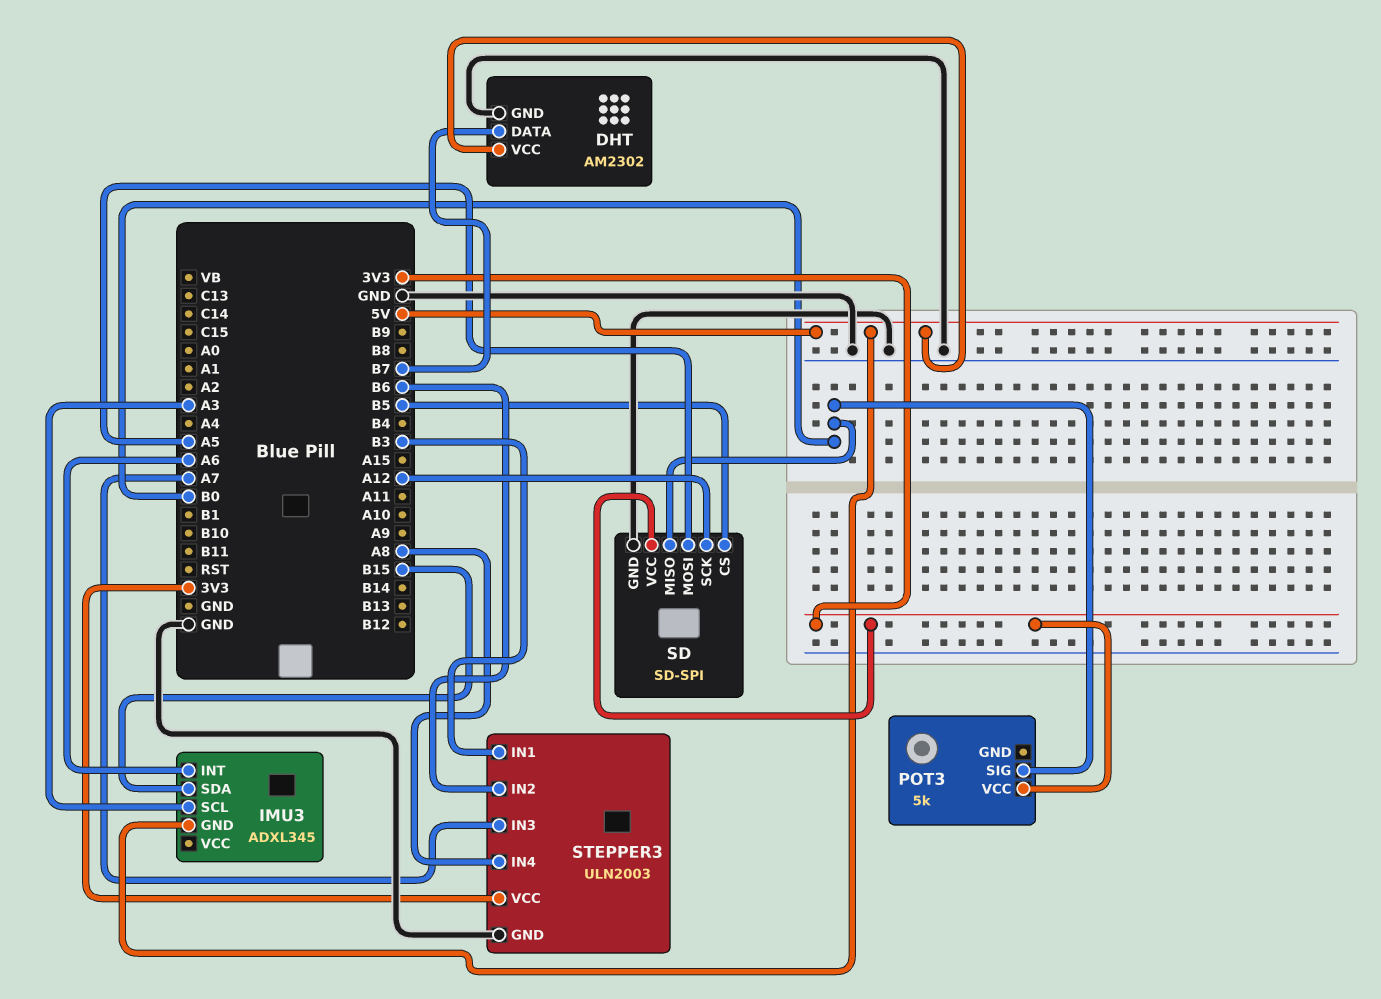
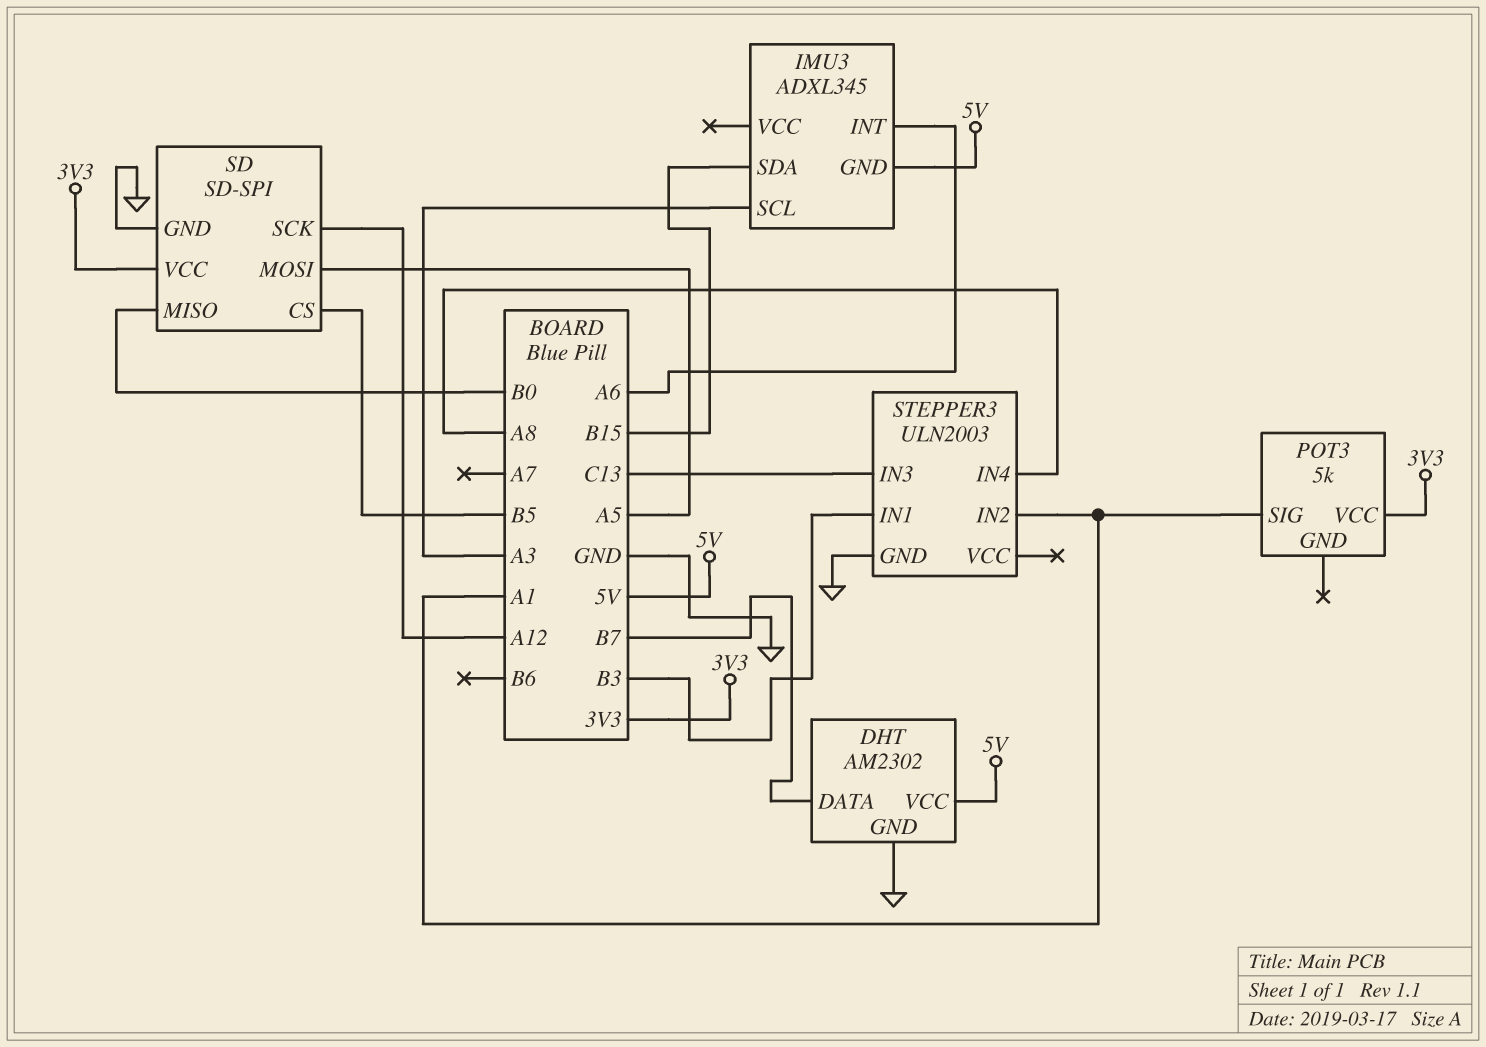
POT3 pin SIG: B0 -> A1
STEPPER3 pin IN2: B6 -> A1
STEPPER3 pin IN3: A7 -> C13
STEPPER3 pin VCC: 3V3 -> none

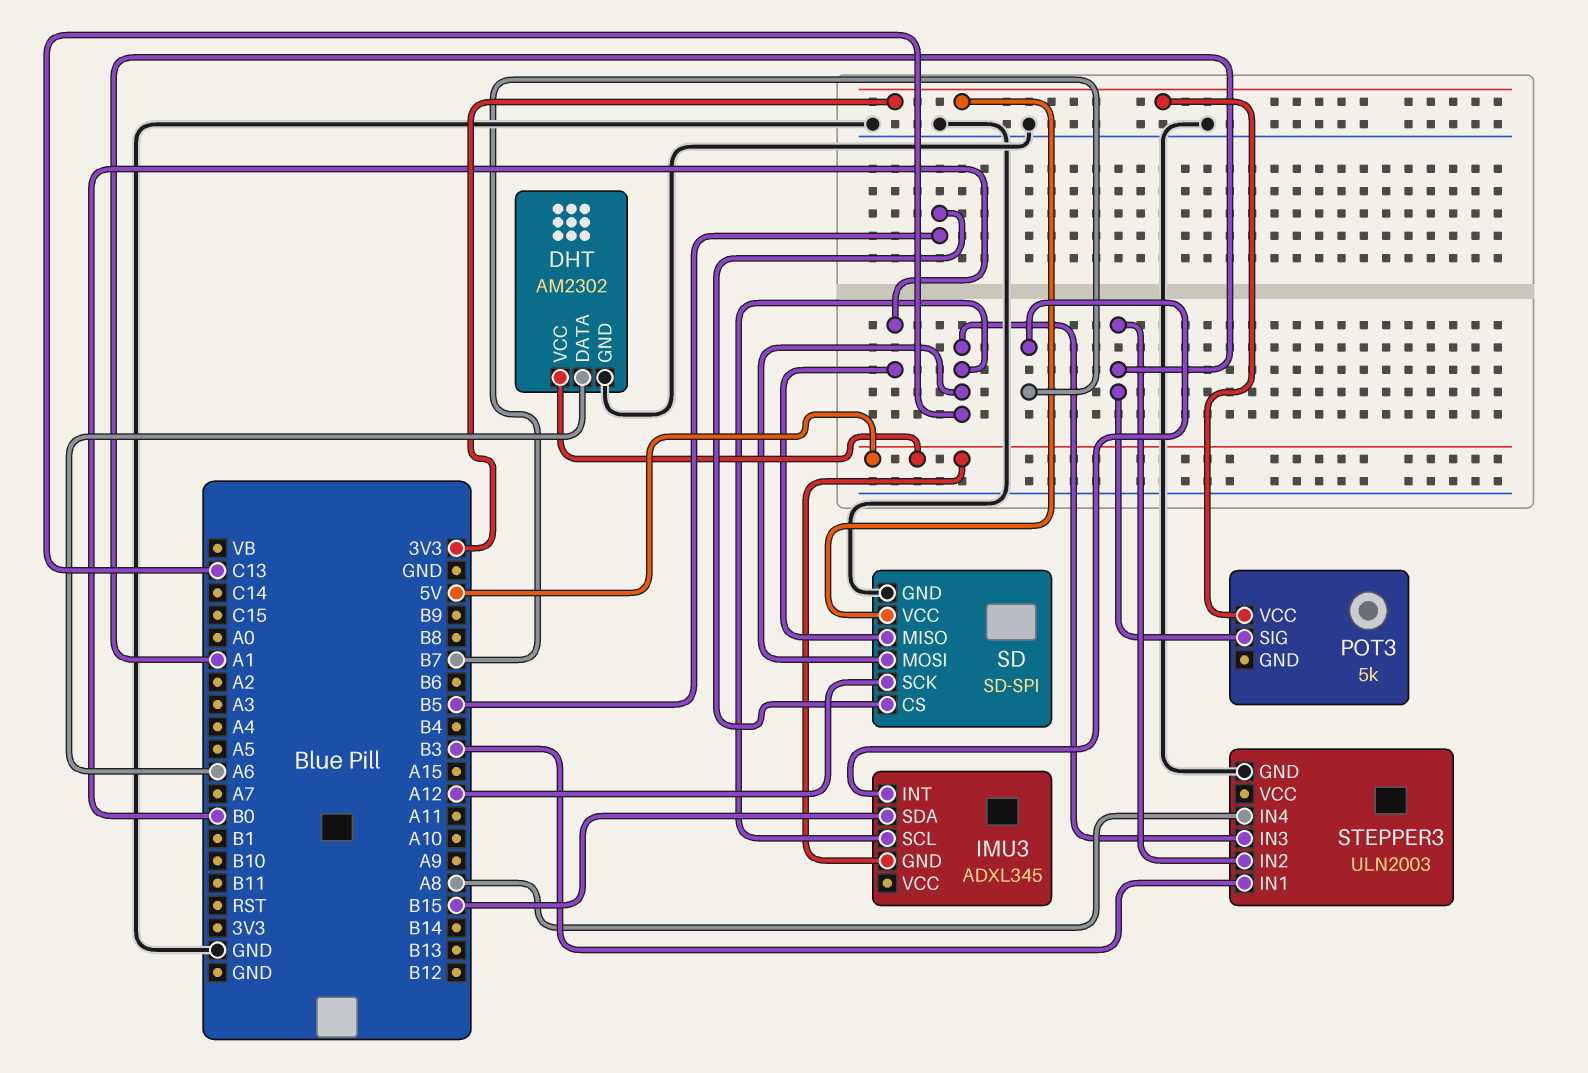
DHT pin DATA: B7 -> A6
IMU3 pin INT: A6 -> B7
IMU3 pin SCL: A3 -> C13
SD pin MOSI: A5 -> C13

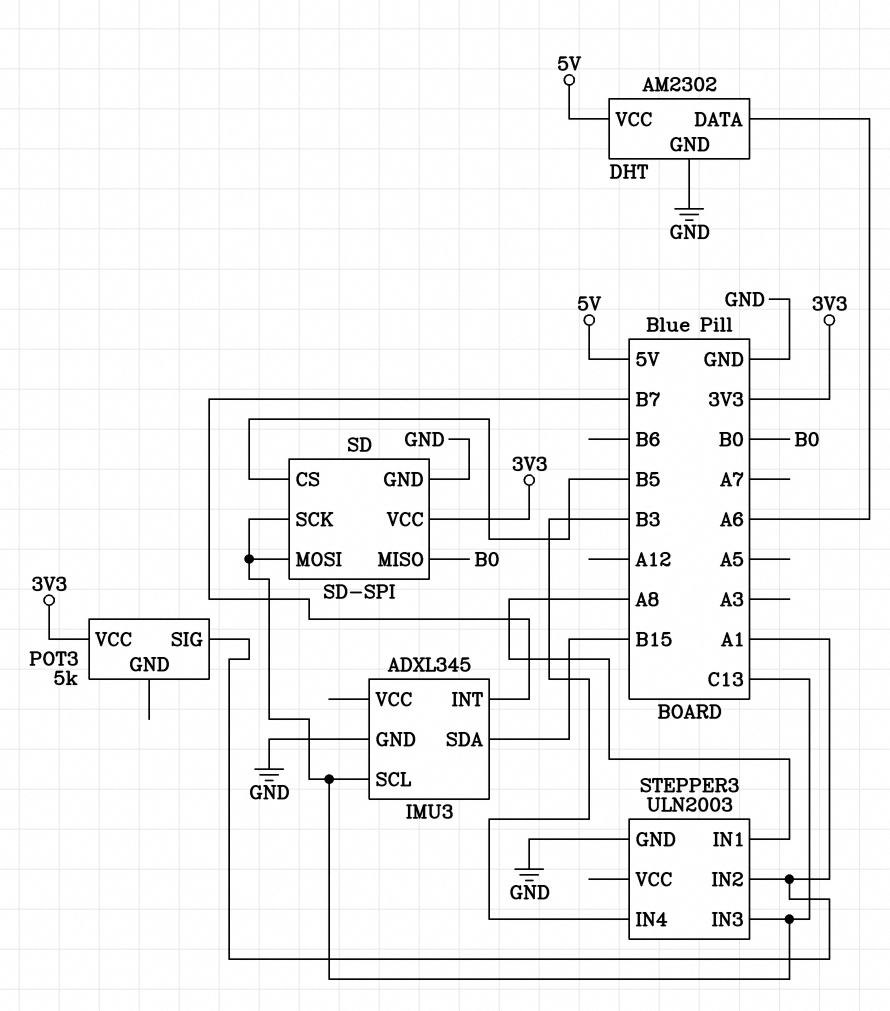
IMU3 pin GND: 5V -> GND
SD pin SCK: A12 -> C13
STEPPER3 pin IN1: B3 -> A8
STEPPER3 pin IN4: A8 -> B3

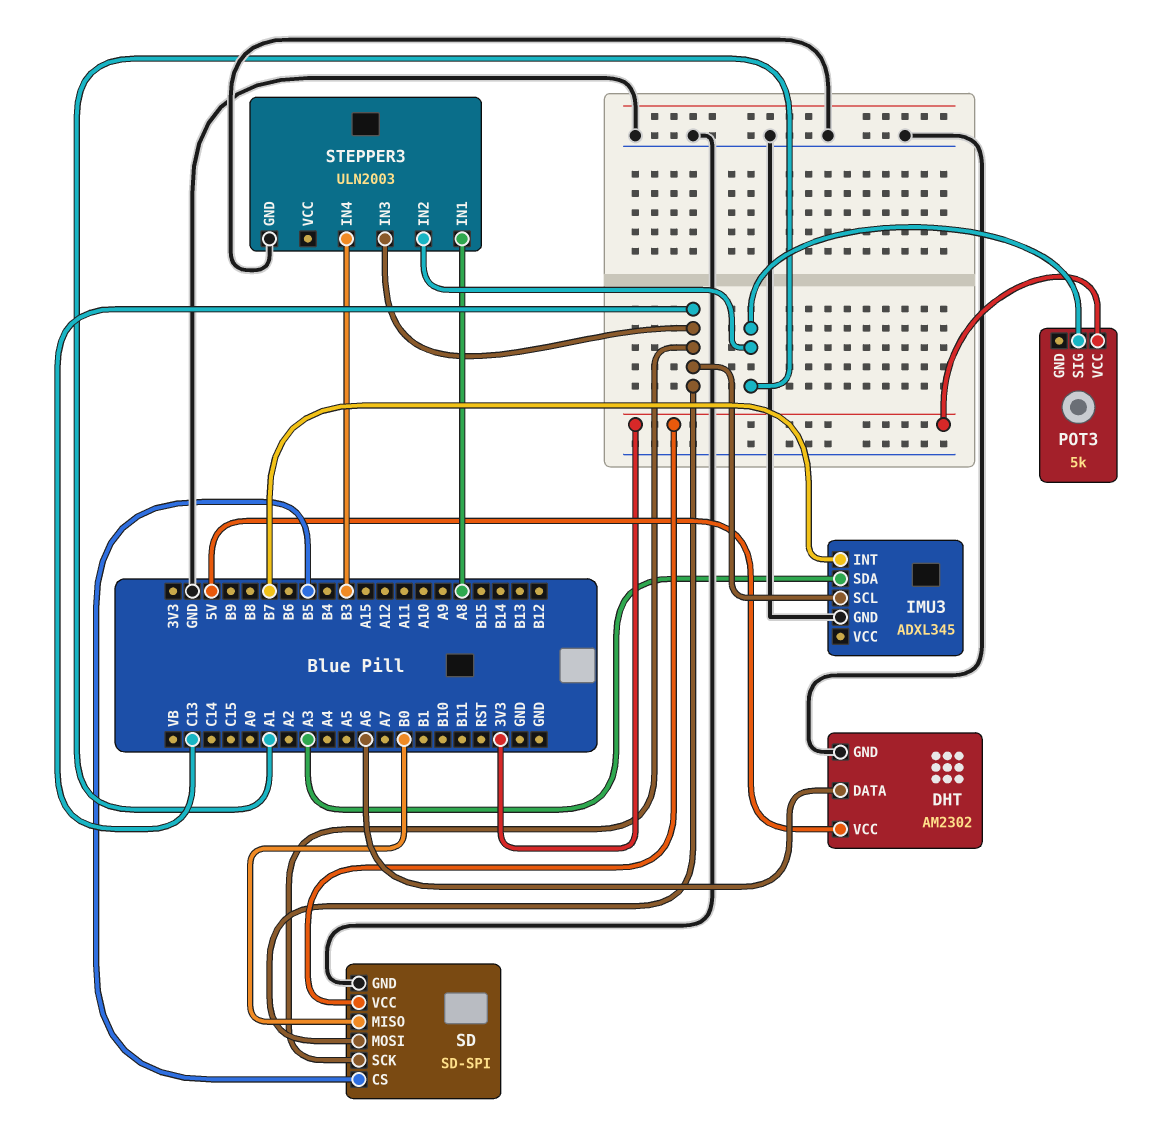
IMU3 pin SDA: B15 -> A3

